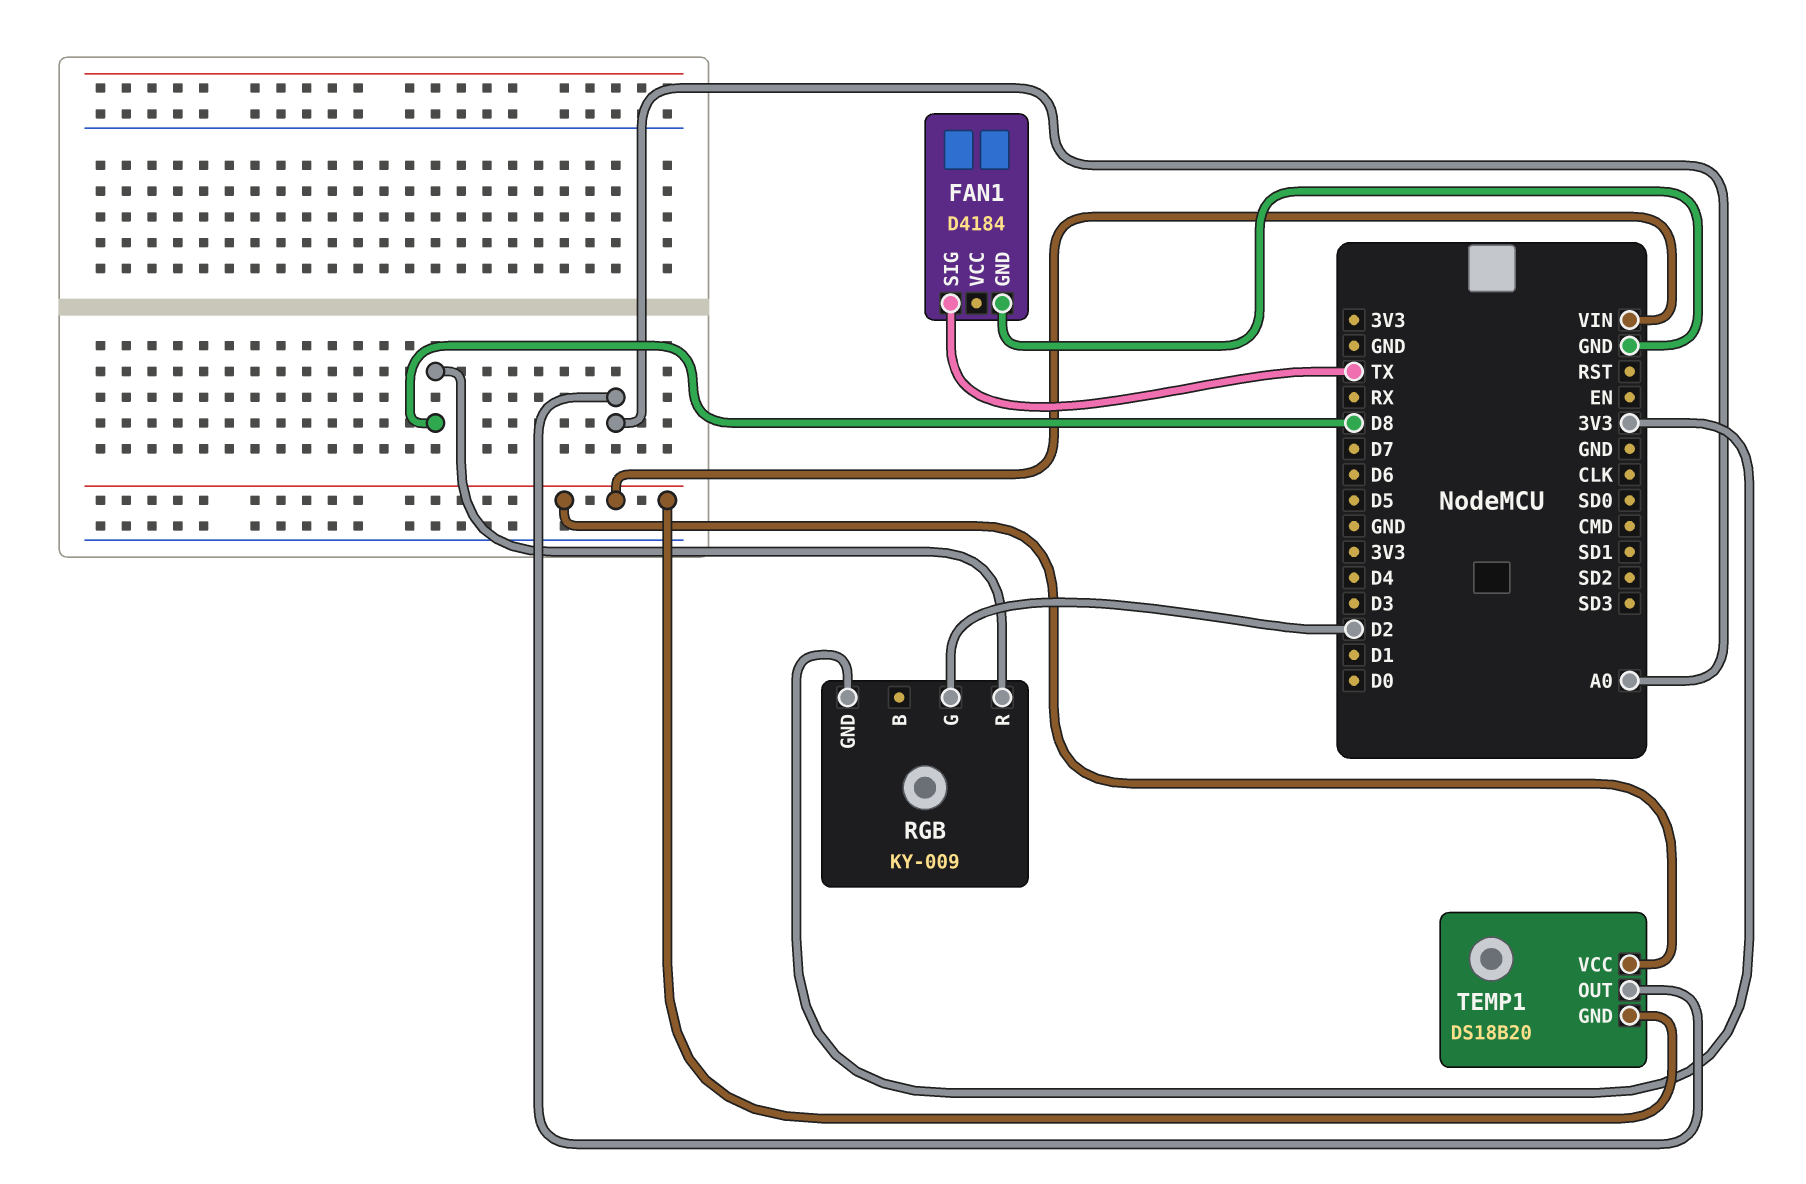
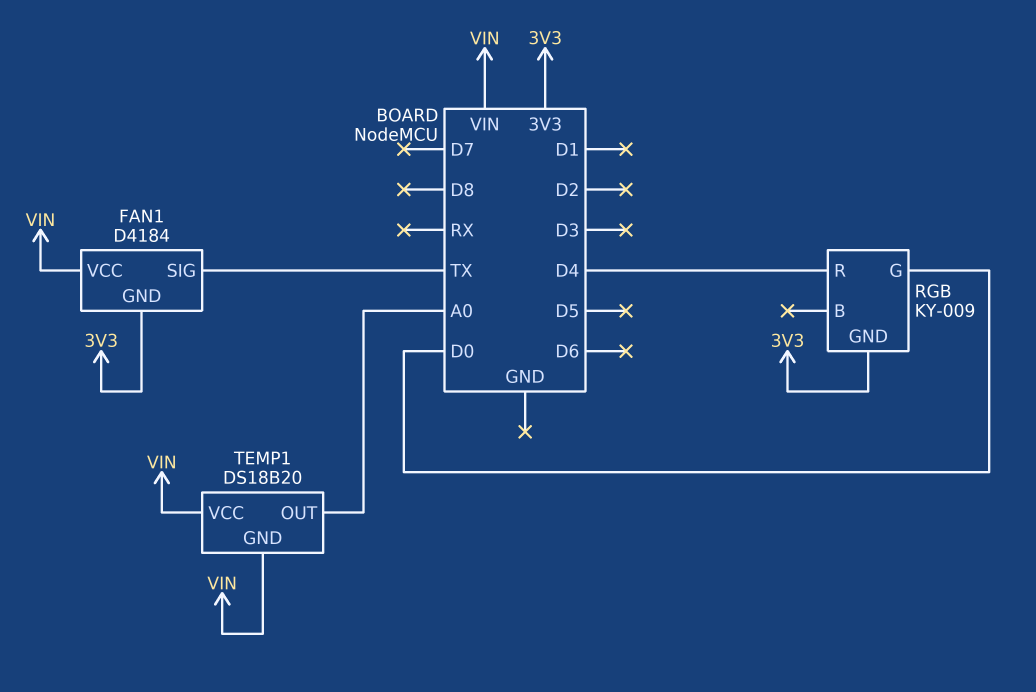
FAN1 pin GND: GND -> 3V3
FAN1 pin VCC: none -> VIN
RGB pin G: D2 -> D0
RGB pin R: D8 -> D4

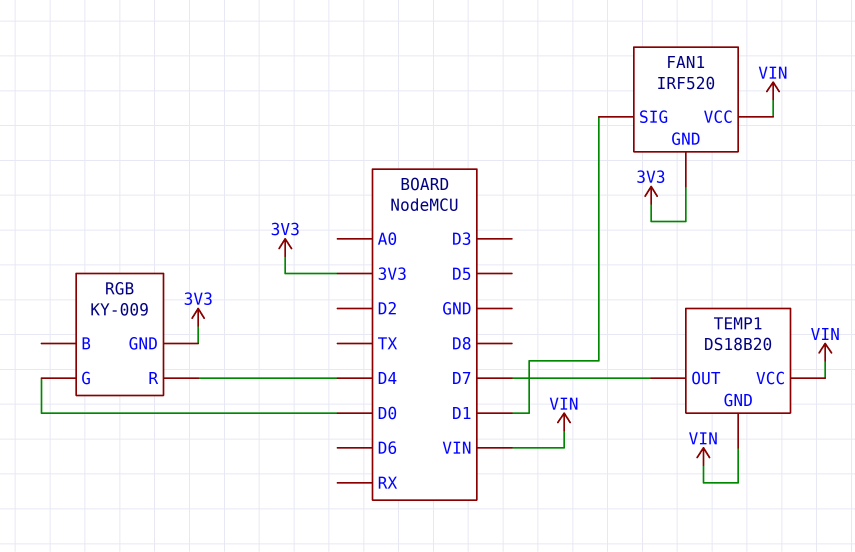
FAN1: D4184 -> IRF520
FAN1 pin SIG: TX -> D1
TEMP1 pin OUT: A0 -> D7

